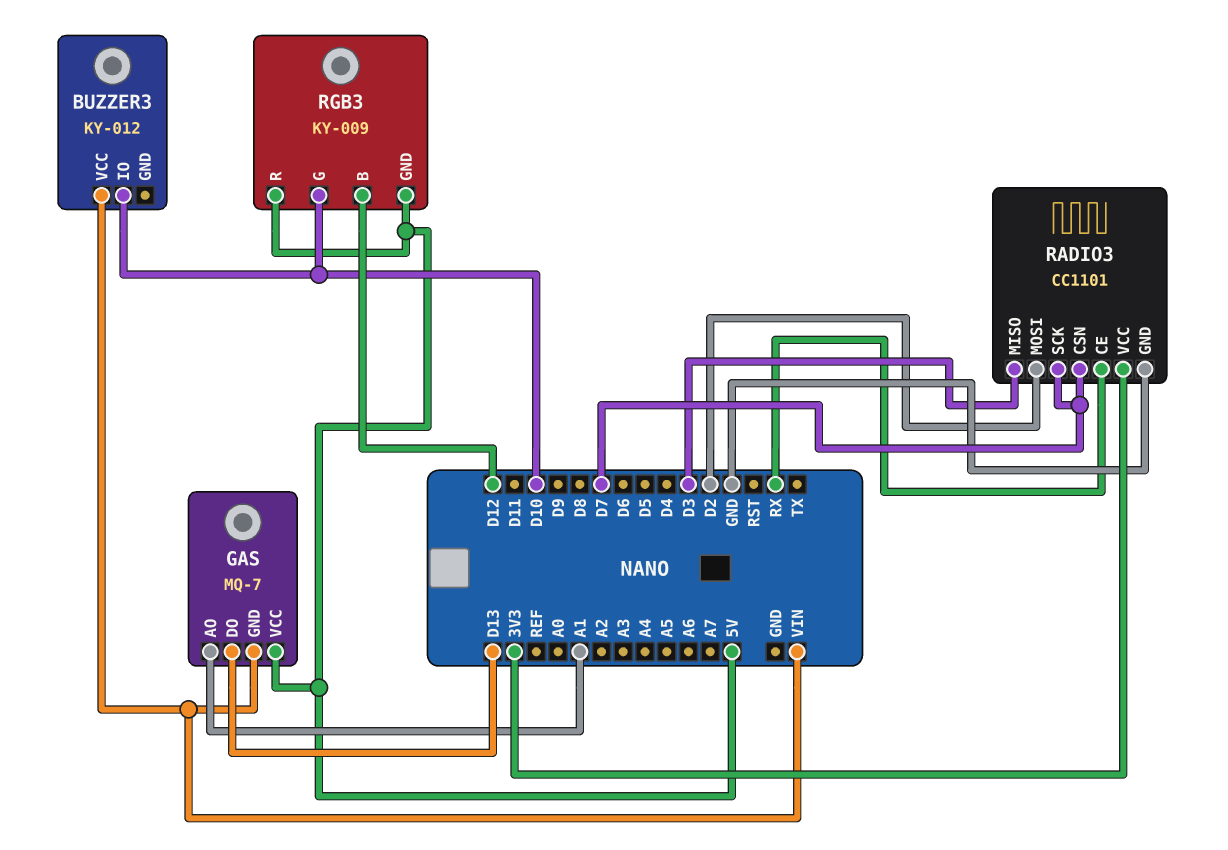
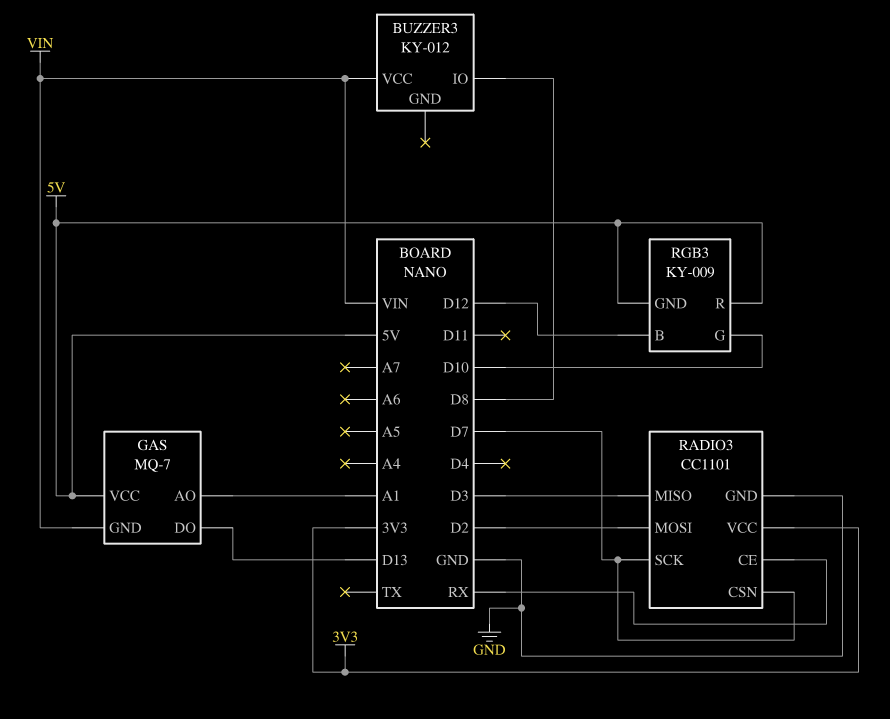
BUZZER3 pin IO: D10 -> D8

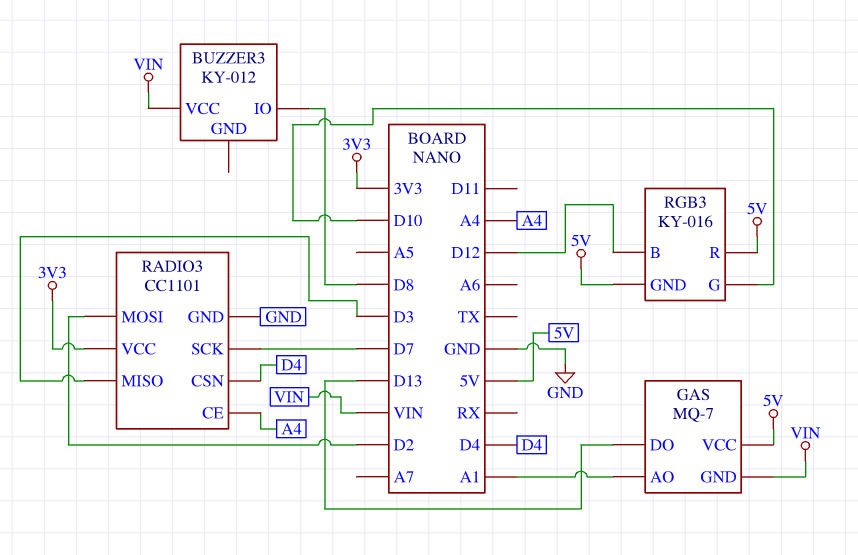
RADIO3 pin CE: RX -> A4
RADIO3 pin CSN: D7 -> D4
RGB3: KY-009 -> KY-016

